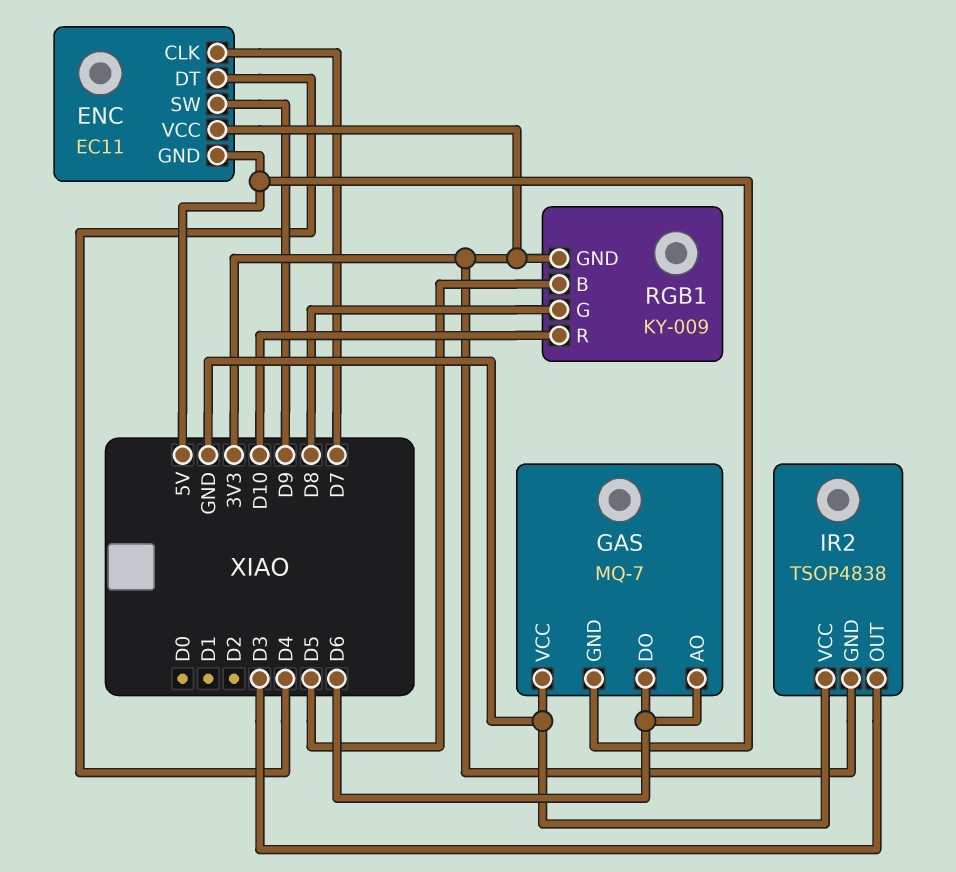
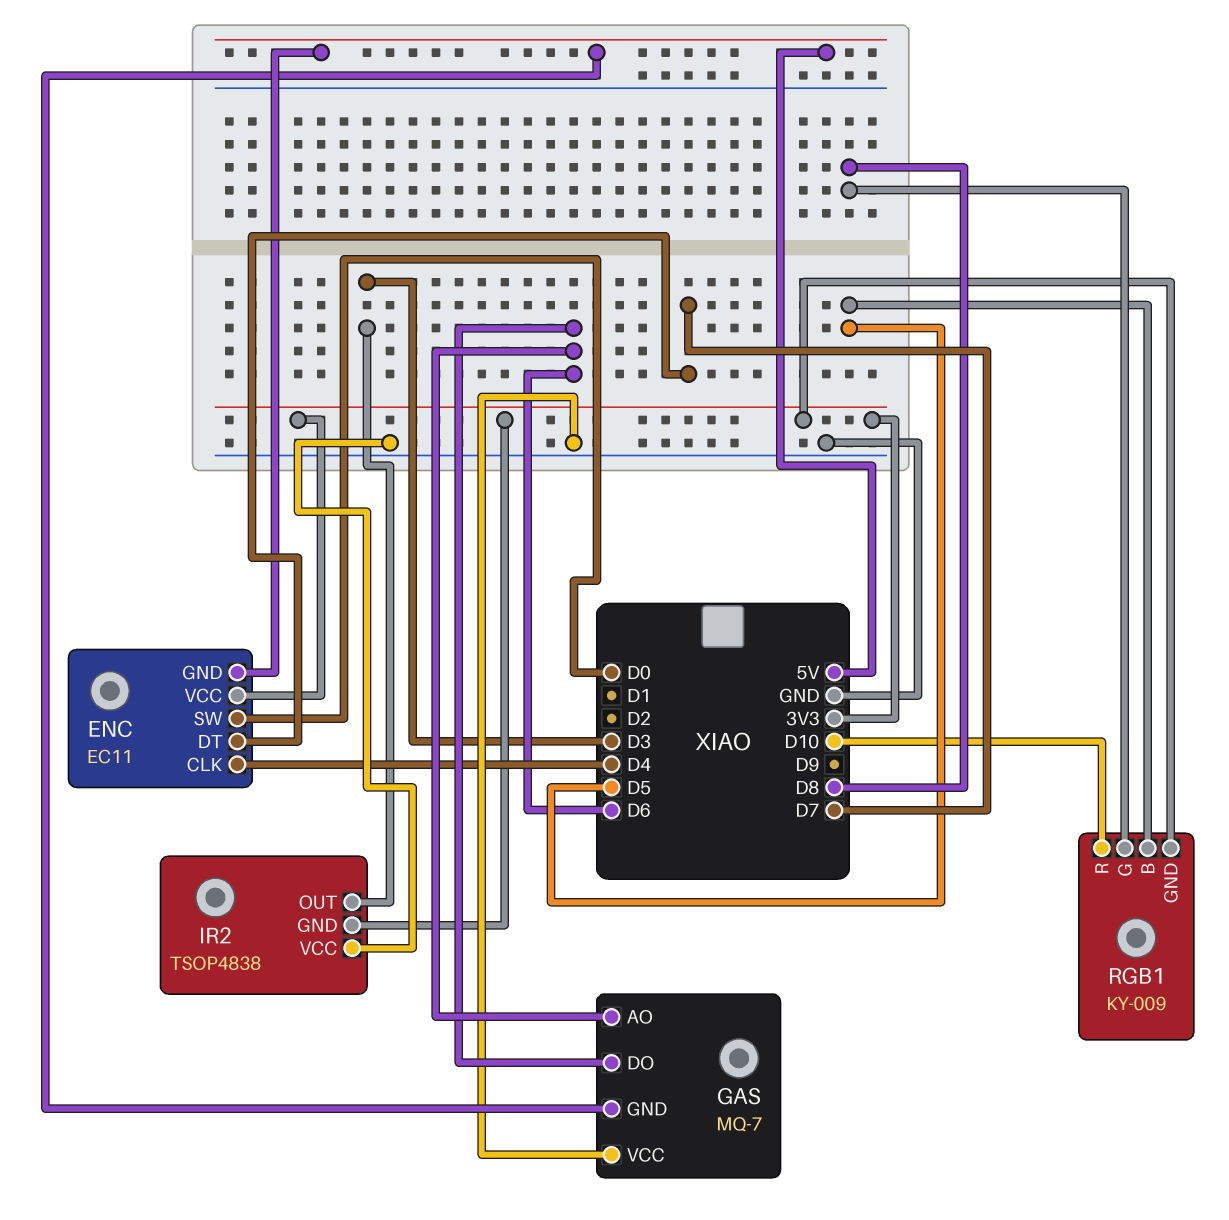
ENC pin CLK: D7 -> D4
ENC pin DT: D4 -> D7
ENC pin SW: D9 -> D0

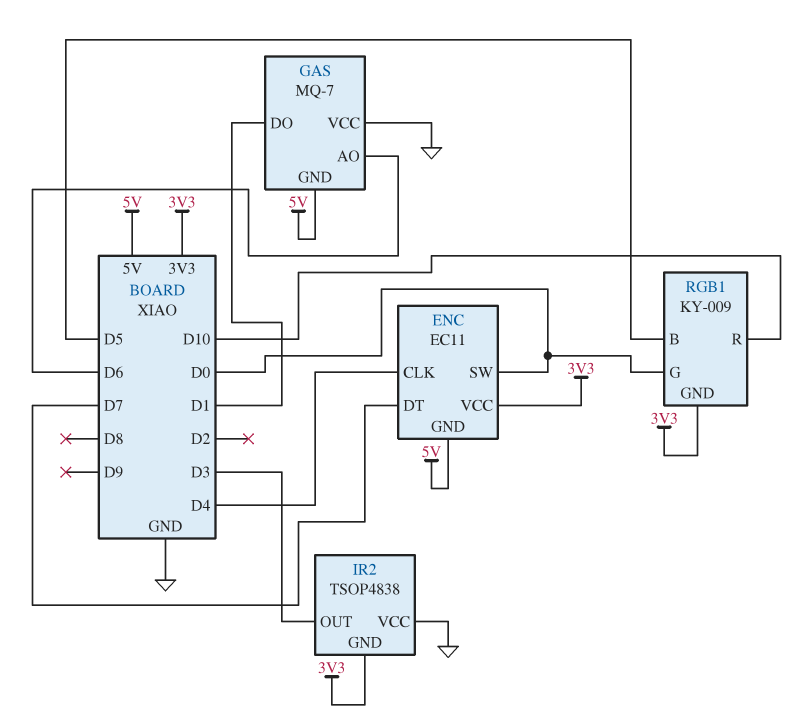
GAS pin DO: D6 -> D1
RGB1 pin G: D8 -> D0

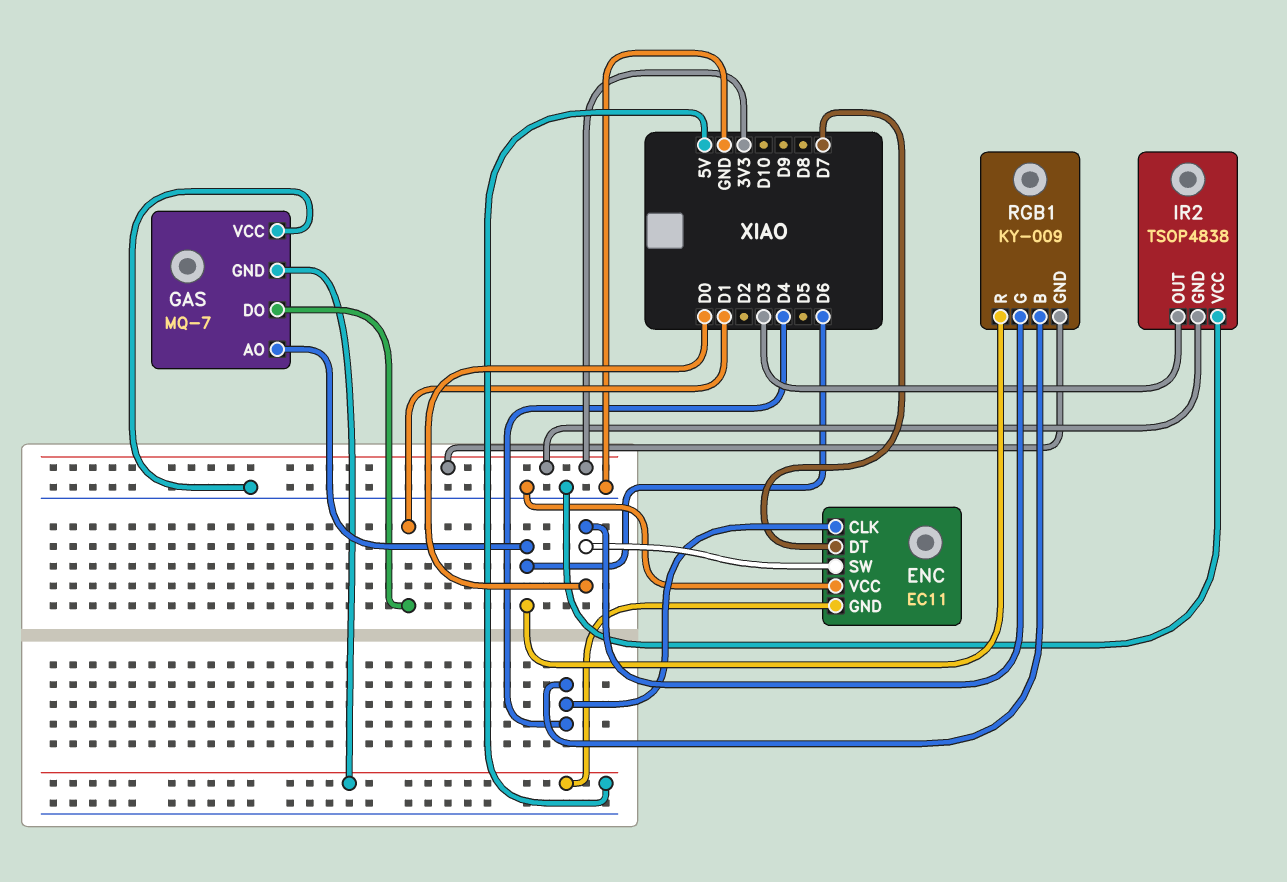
ENC pin VCC: 3V3 -> GND
RGB1 pin B: D5 -> D4
RGB1 pin R: D10 -> D6

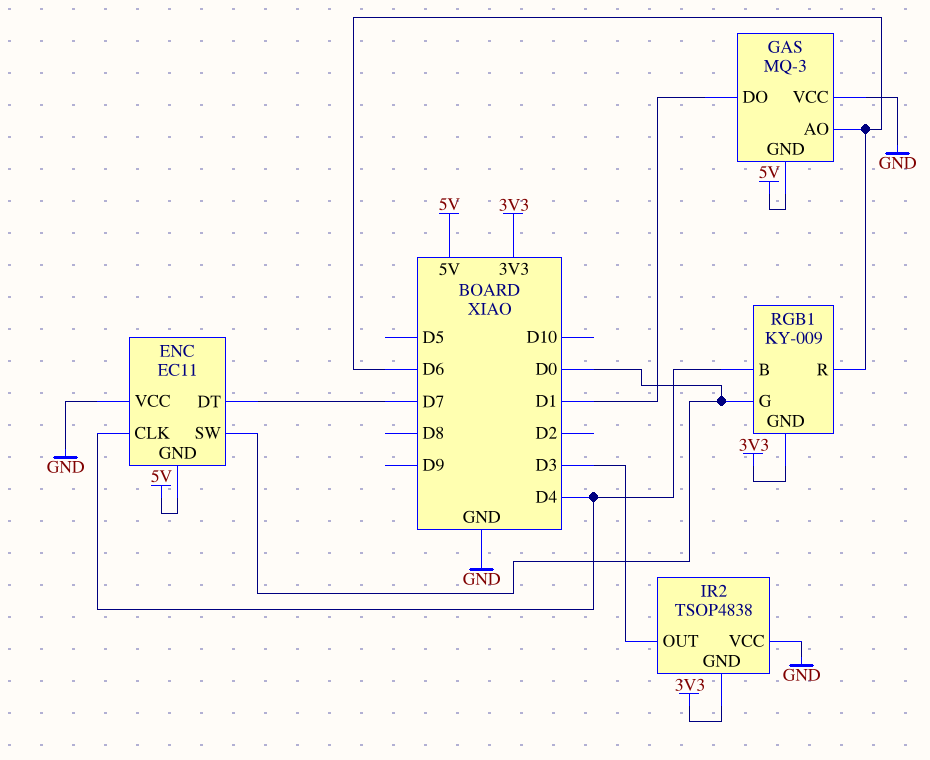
GAS: MQ-7 -> MQ-3

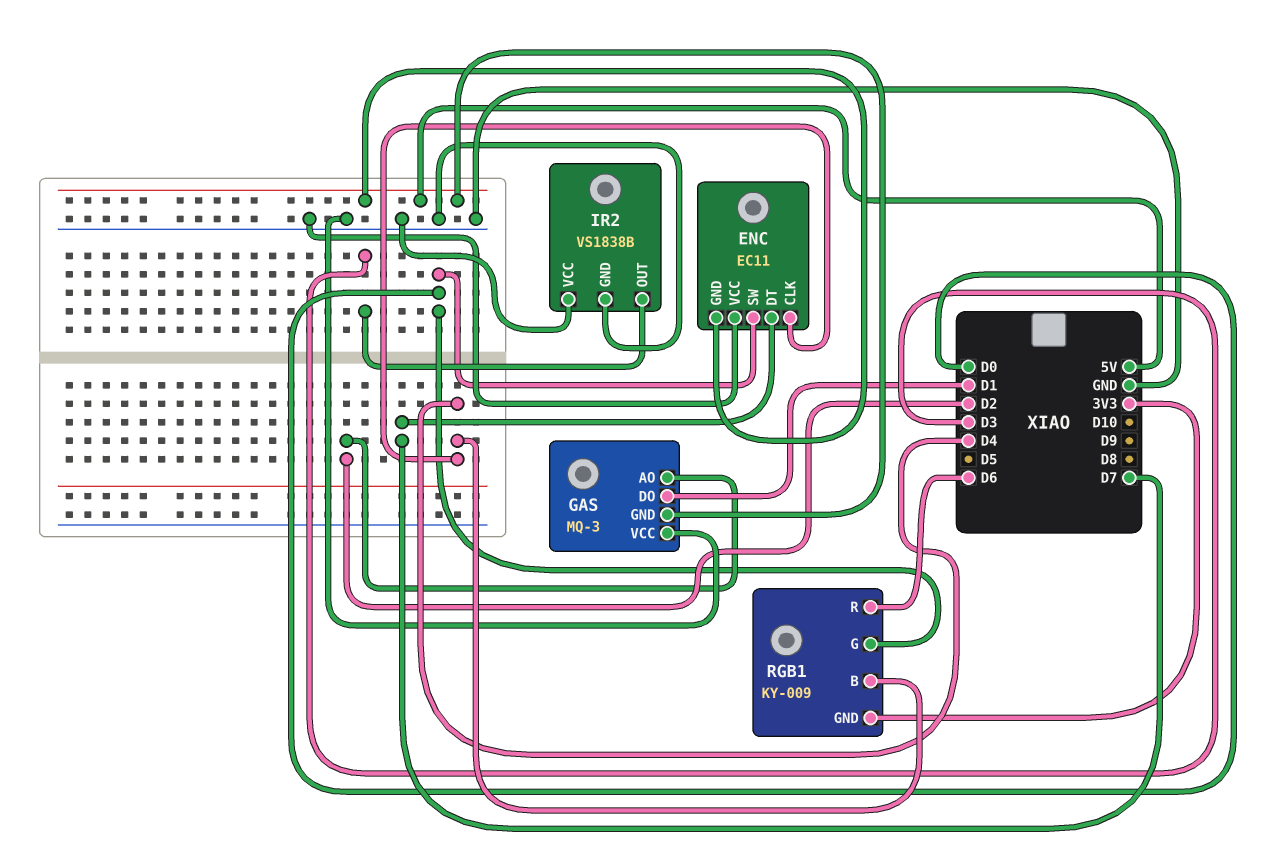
GAS pin AO: D6 -> D2
IR2: TSOP4838 -> VS1838B
IR2 pin GND: 3V3 -> GND

